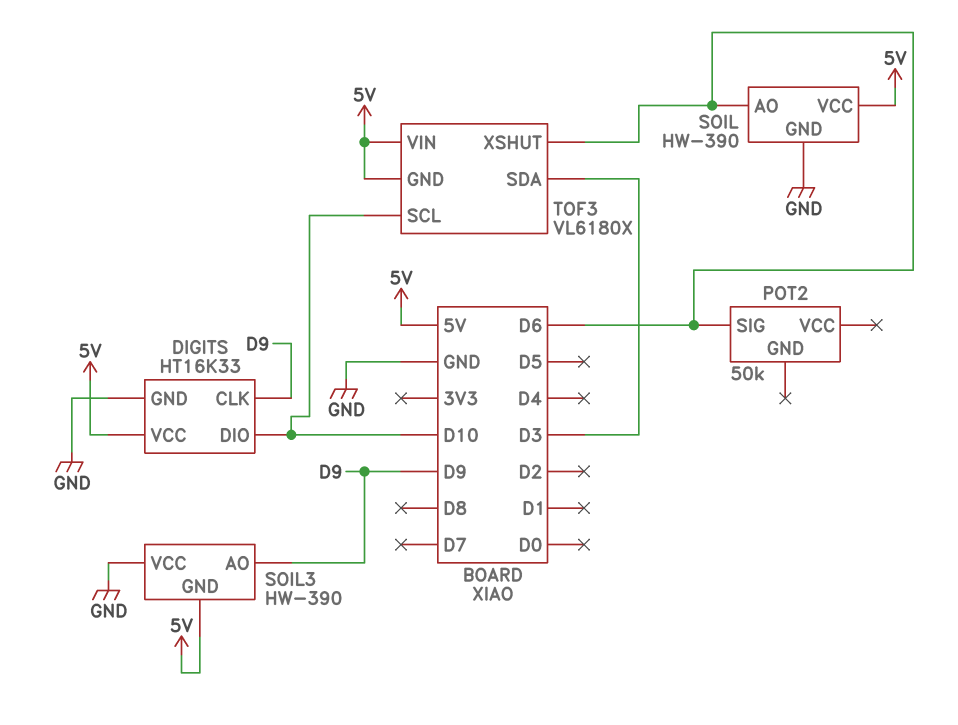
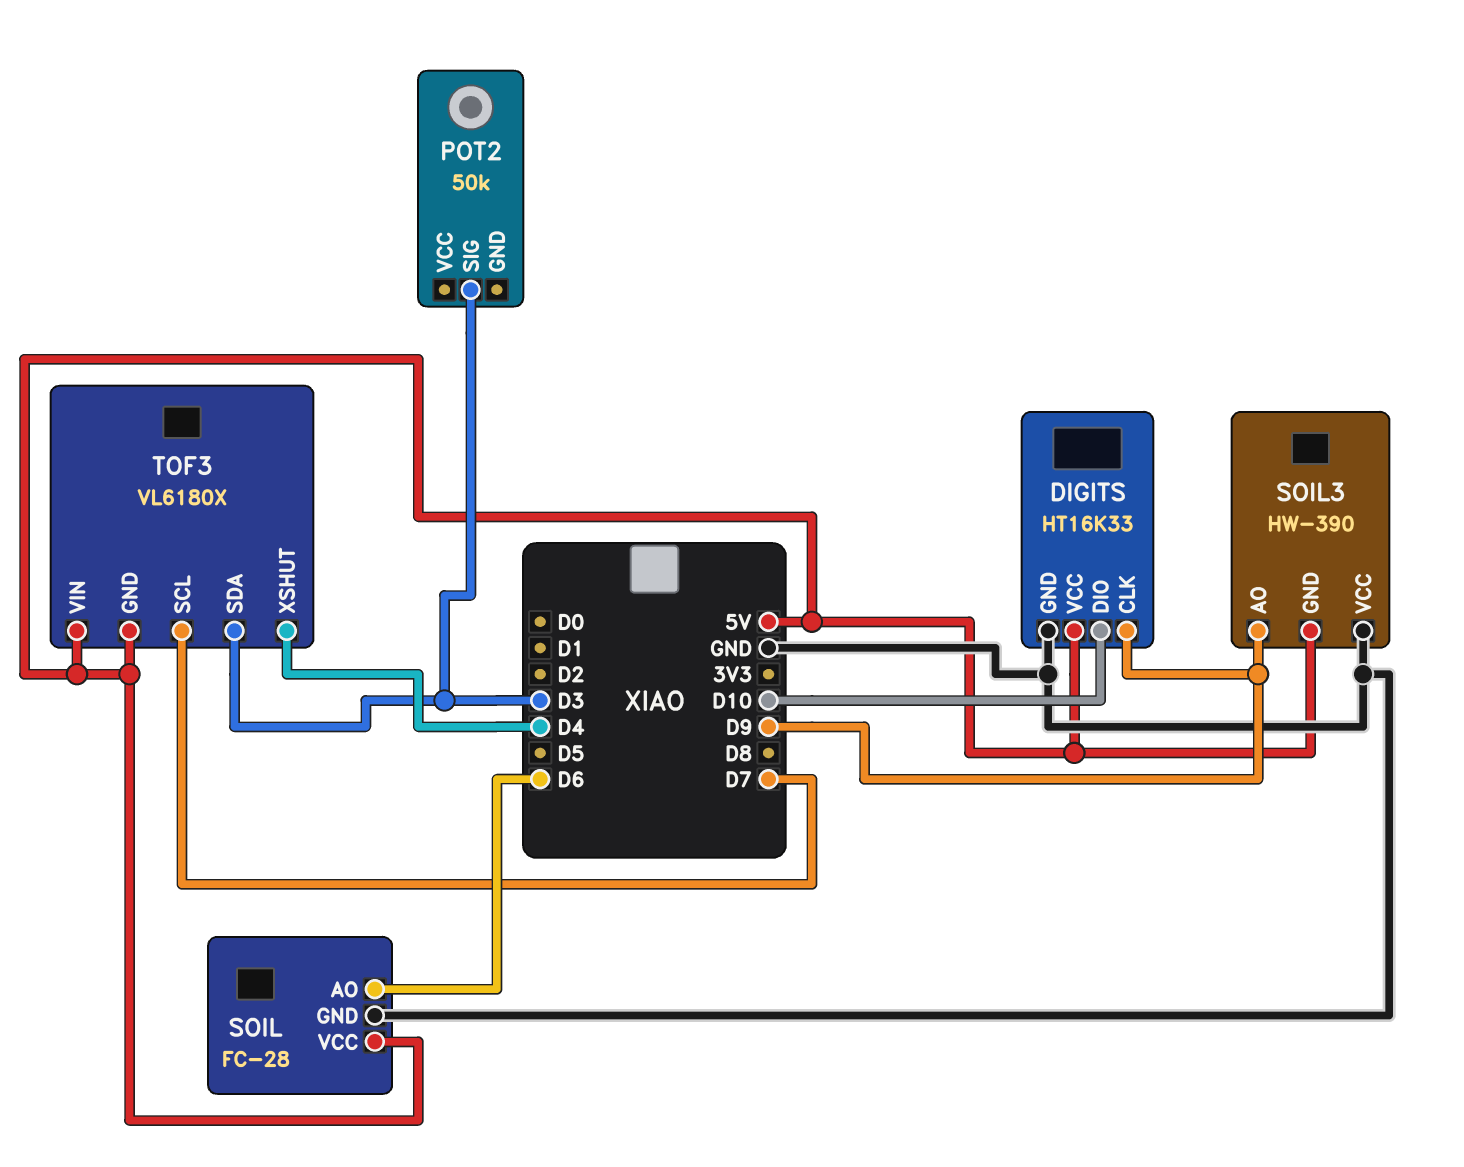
POT2 pin SIG: D6 -> D3
SOIL: HW-390 -> FC-28
TOF3 pin SCL: D10 -> D7
TOF3 pin XSHUT: D6 -> D4

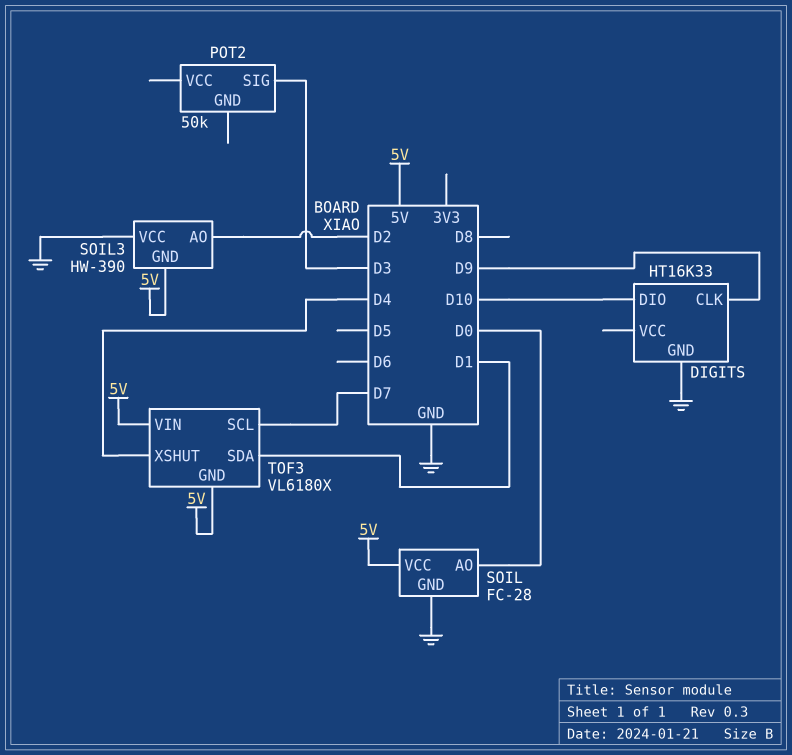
DIGITS pin VCC: 5V -> none
SOIL pin AO: D6 -> D0
SOIL3 pin AO: D9 -> D2
TOF3 pin SDA: D3 -> D1

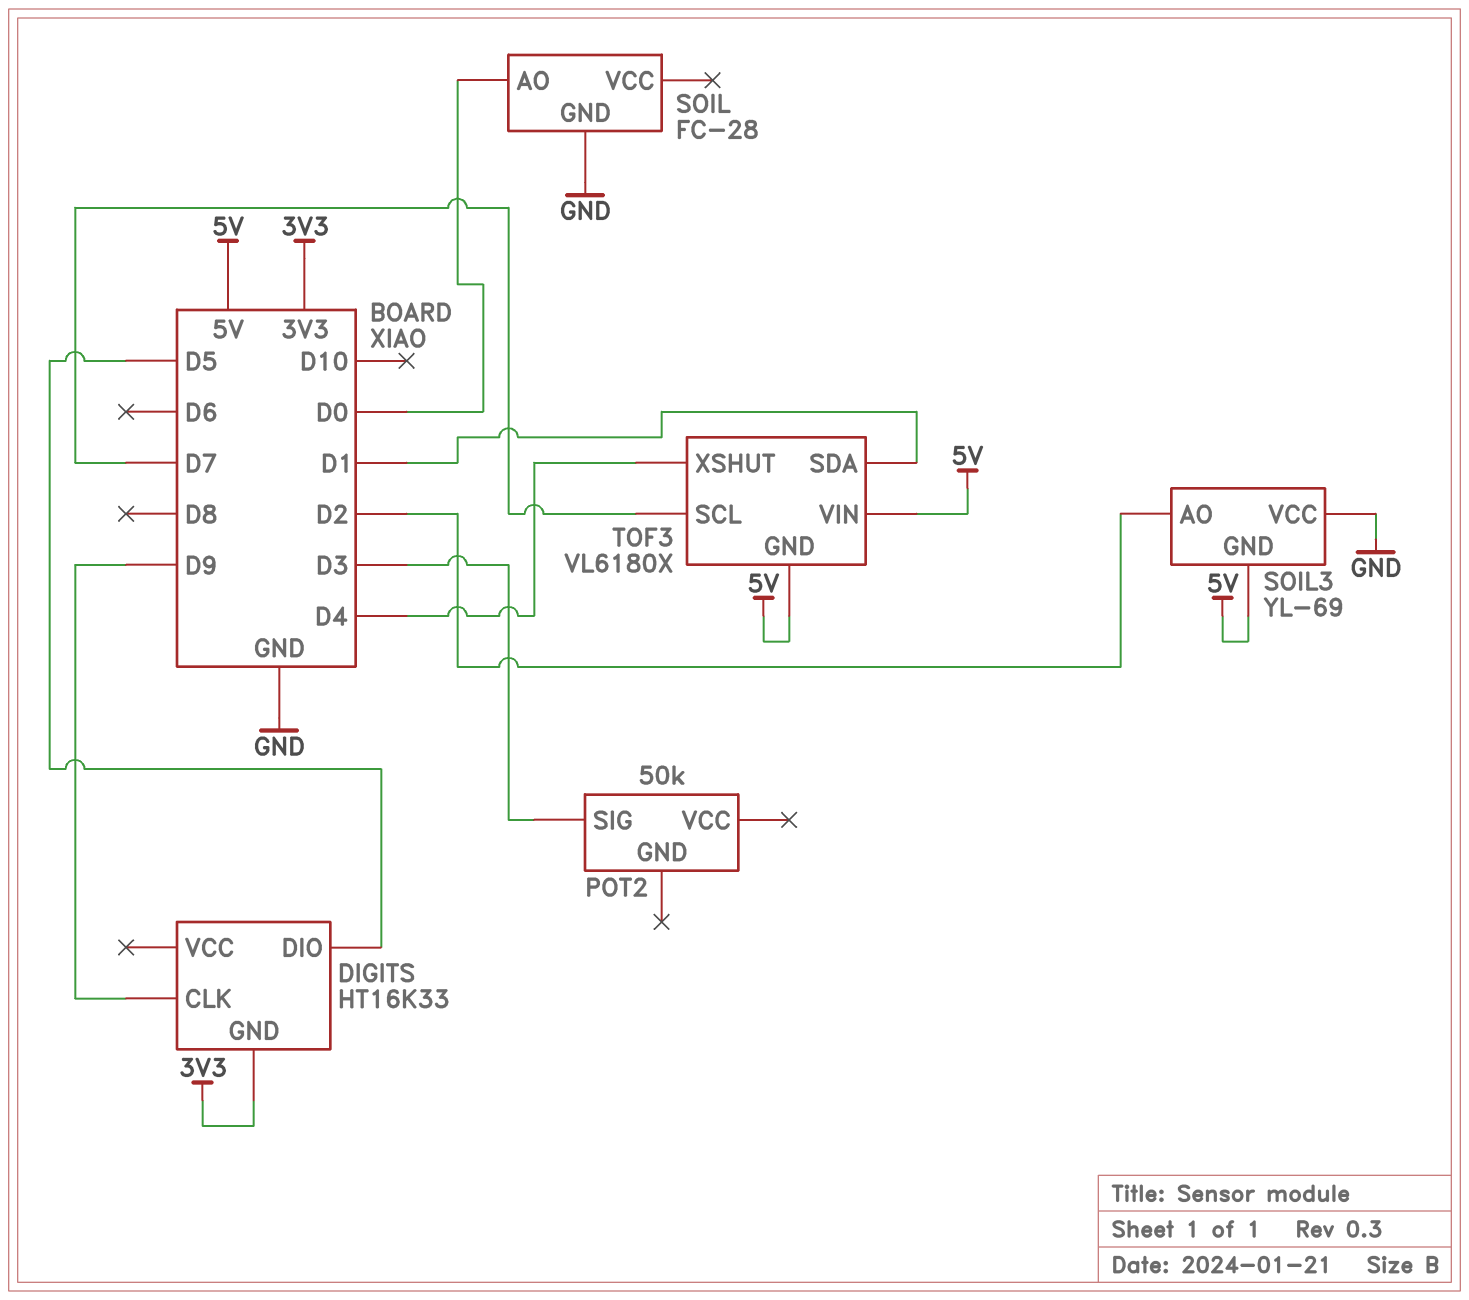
DIGITS pin DIO: D10 -> D5
DIGITS pin GND: GND -> 3V3
SOIL pin VCC: 5V -> none
SOIL3: HW-390 -> YL-69

